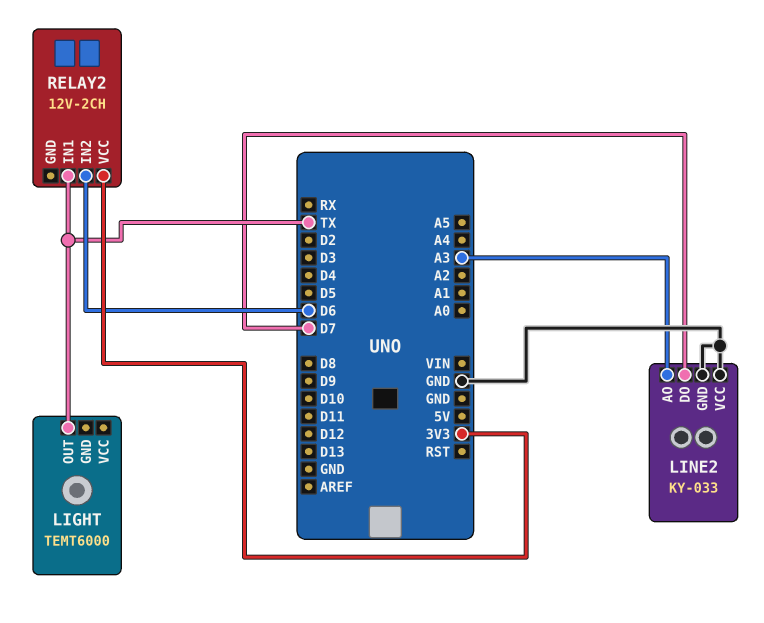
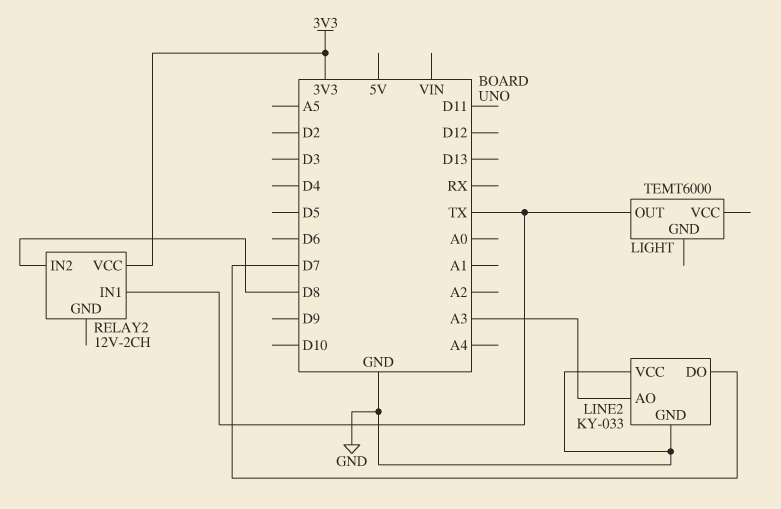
RELAY2 pin IN2: D6 -> D8

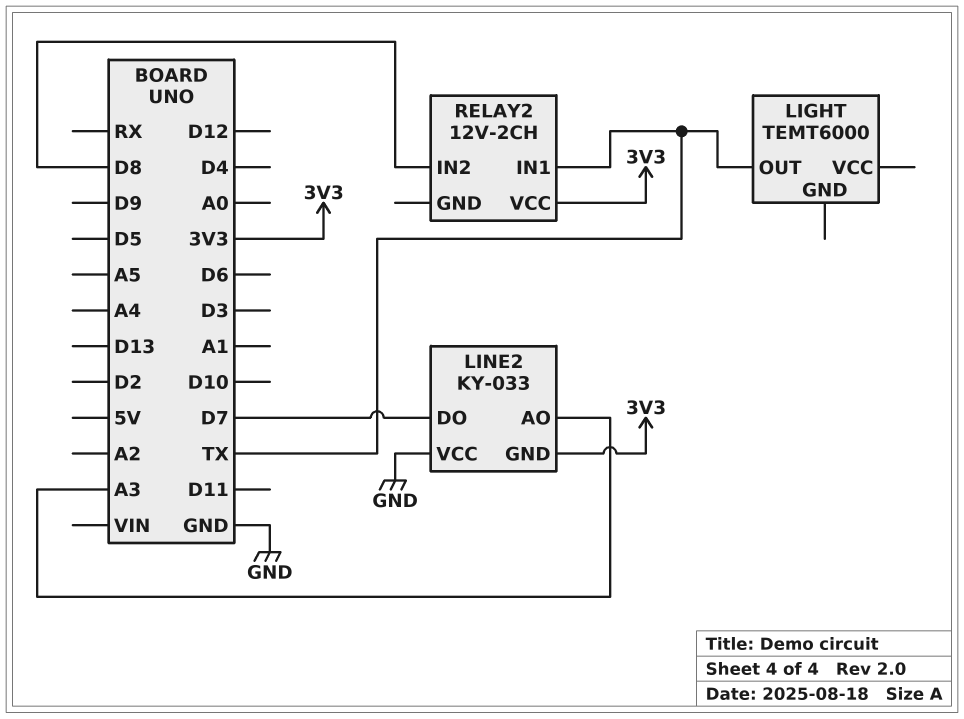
LINE2 pin GND: GND -> 3V3

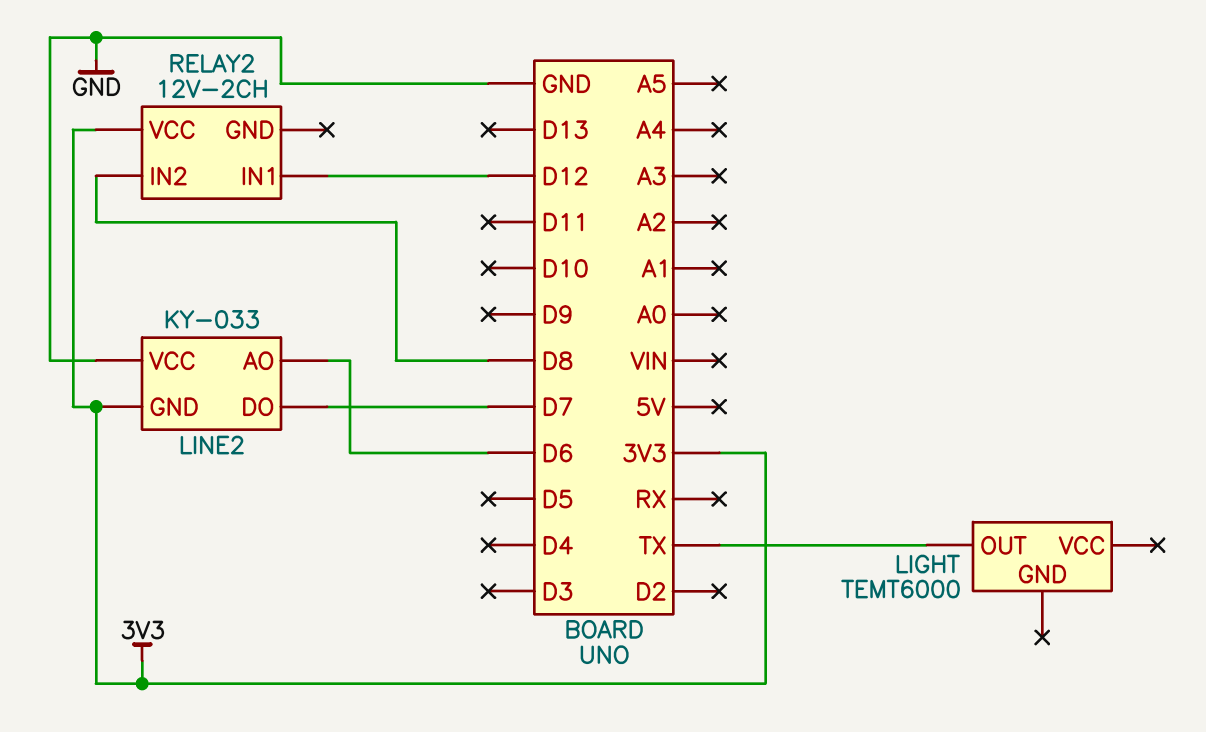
LINE2 pin AO: A3 -> D6
RELAY2 pin IN1: TX -> D12

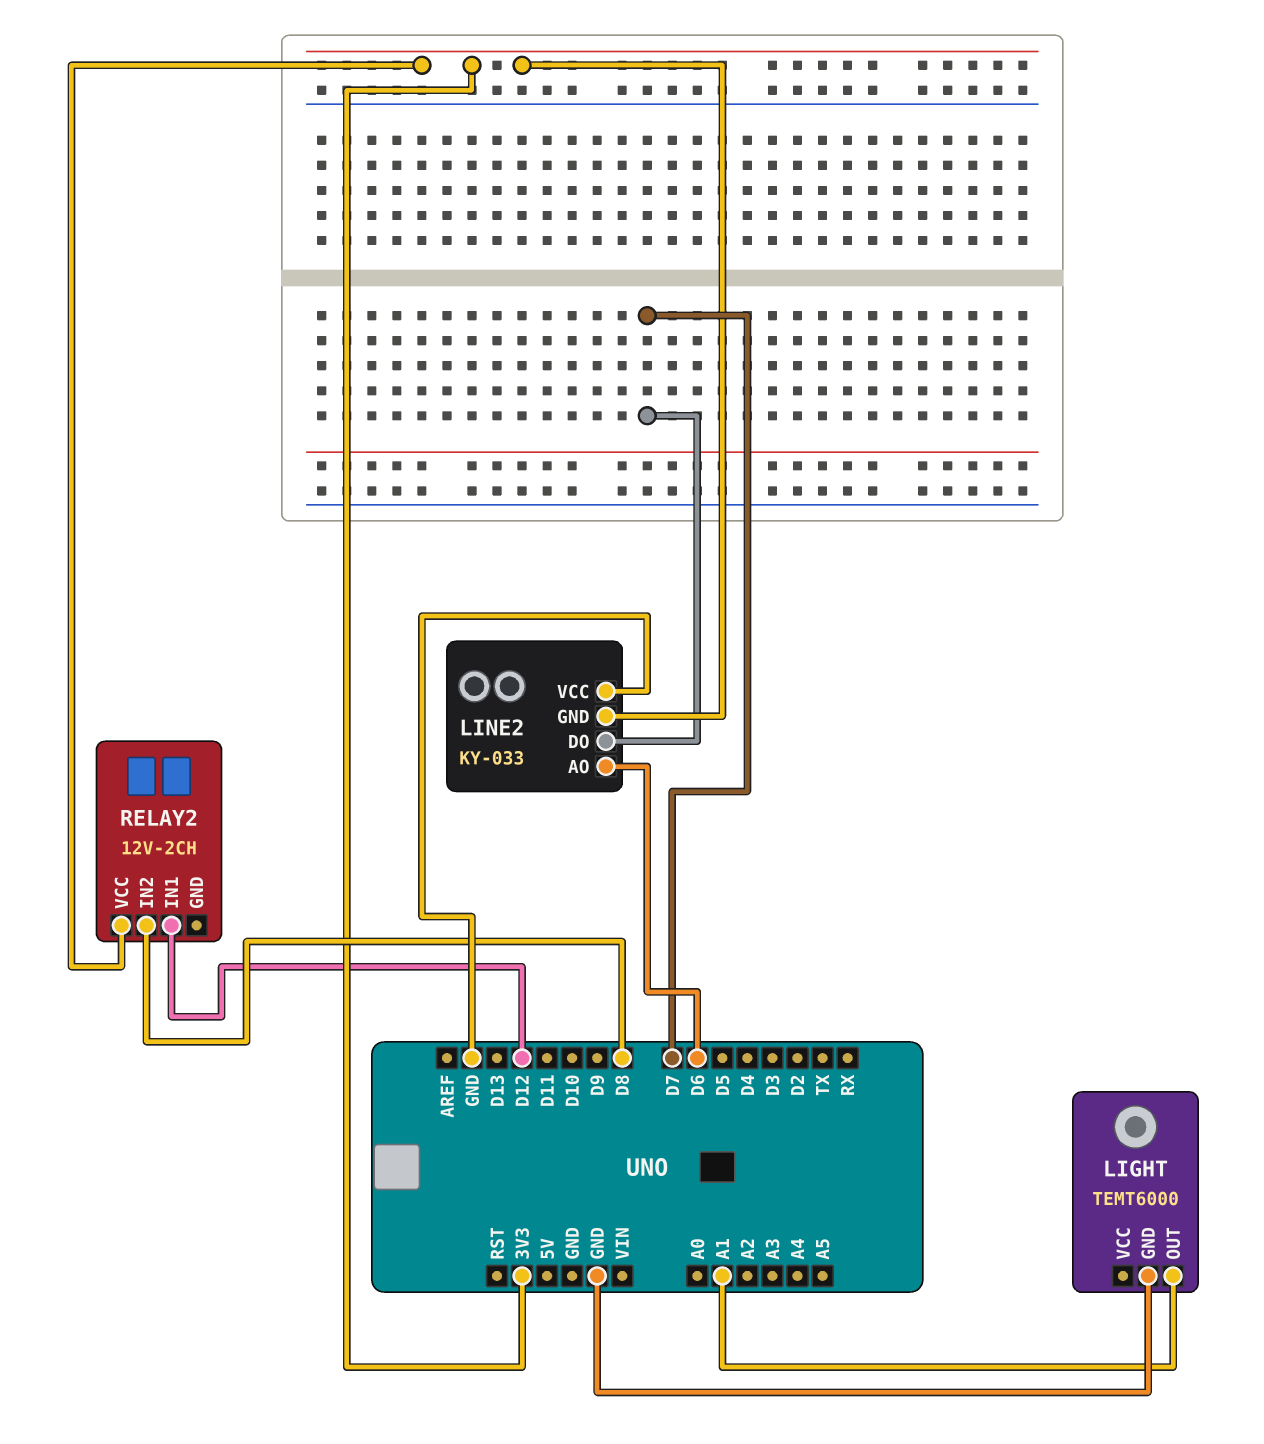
LIGHT pin GND: none -> GND
LIGHT pin OUT: TX -> A1

